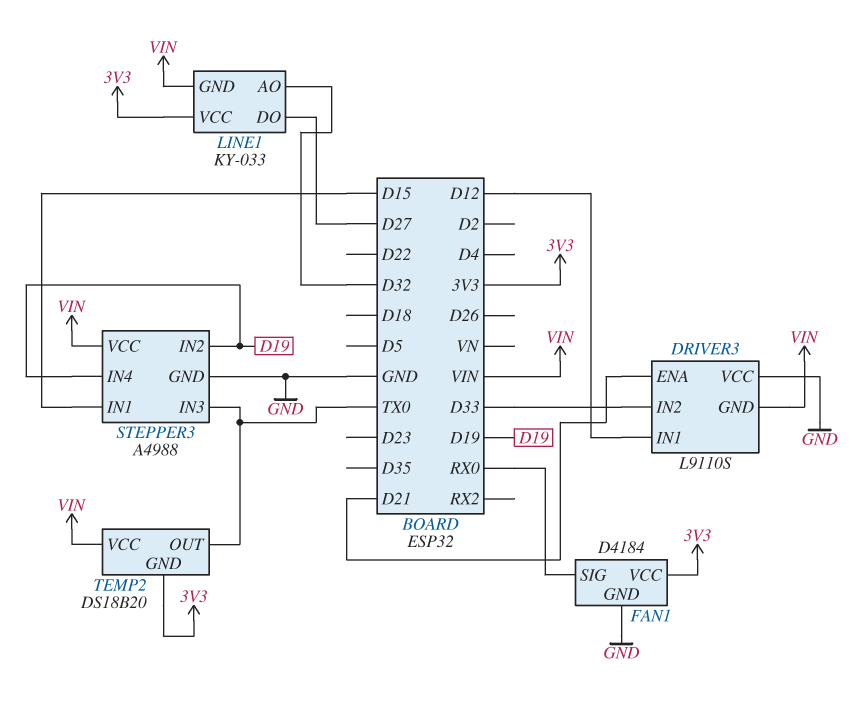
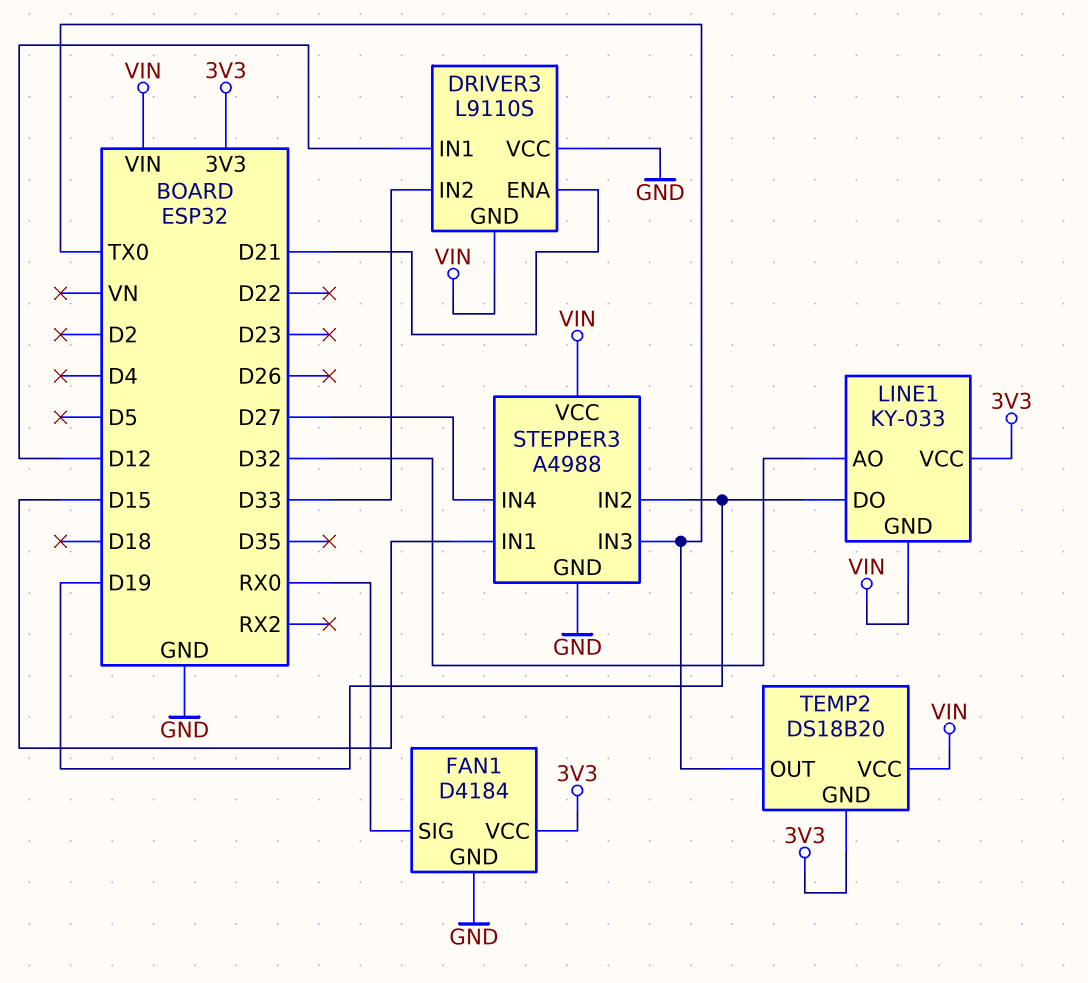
LINE1 pin DO: D27 -> D19
STEPPER3 pin IN4: D19 -> D27

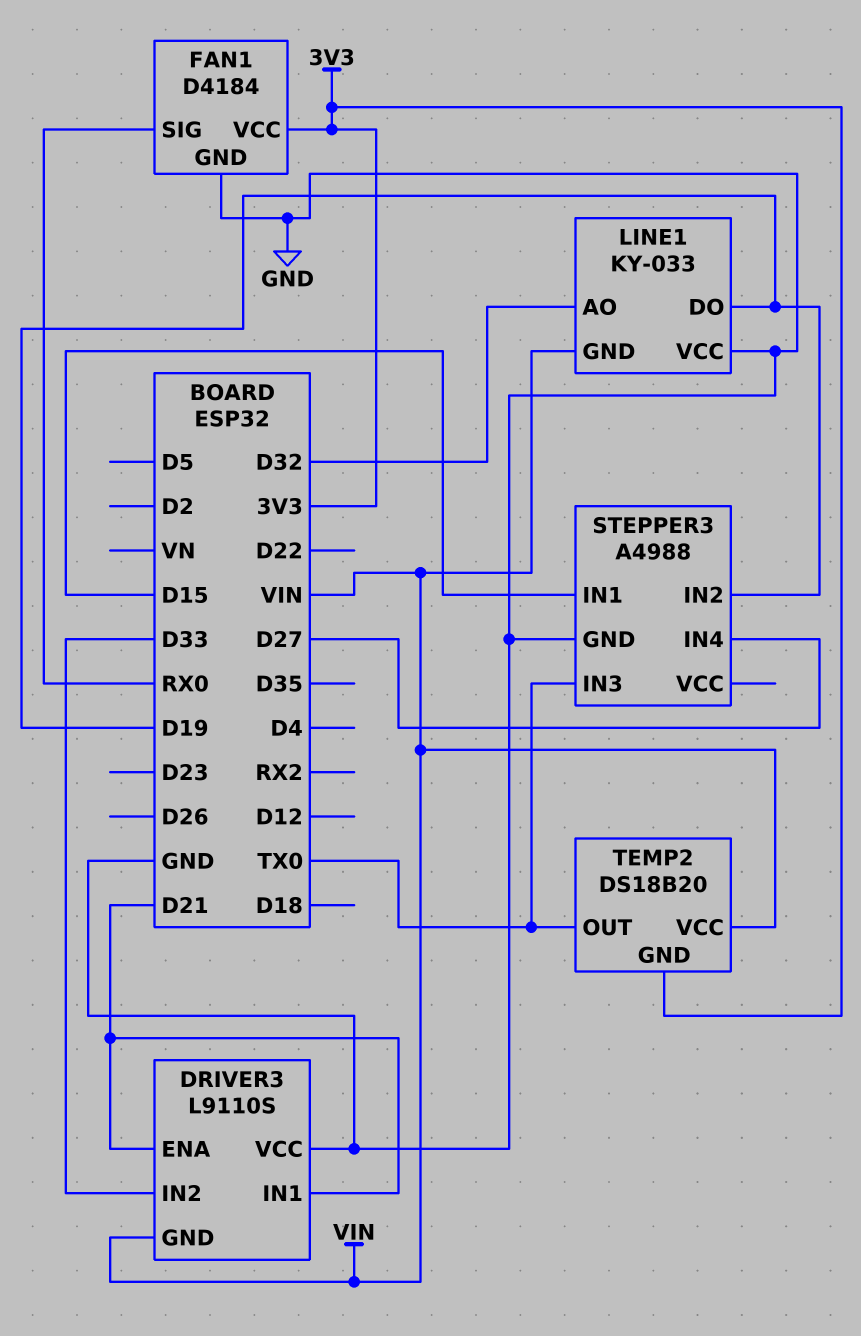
DRIVER3 pin IN1: D12 -> D21
LINE1 pin VCC: 3V3 -> GND
STEPPER3 pin VCC: VIN -> none

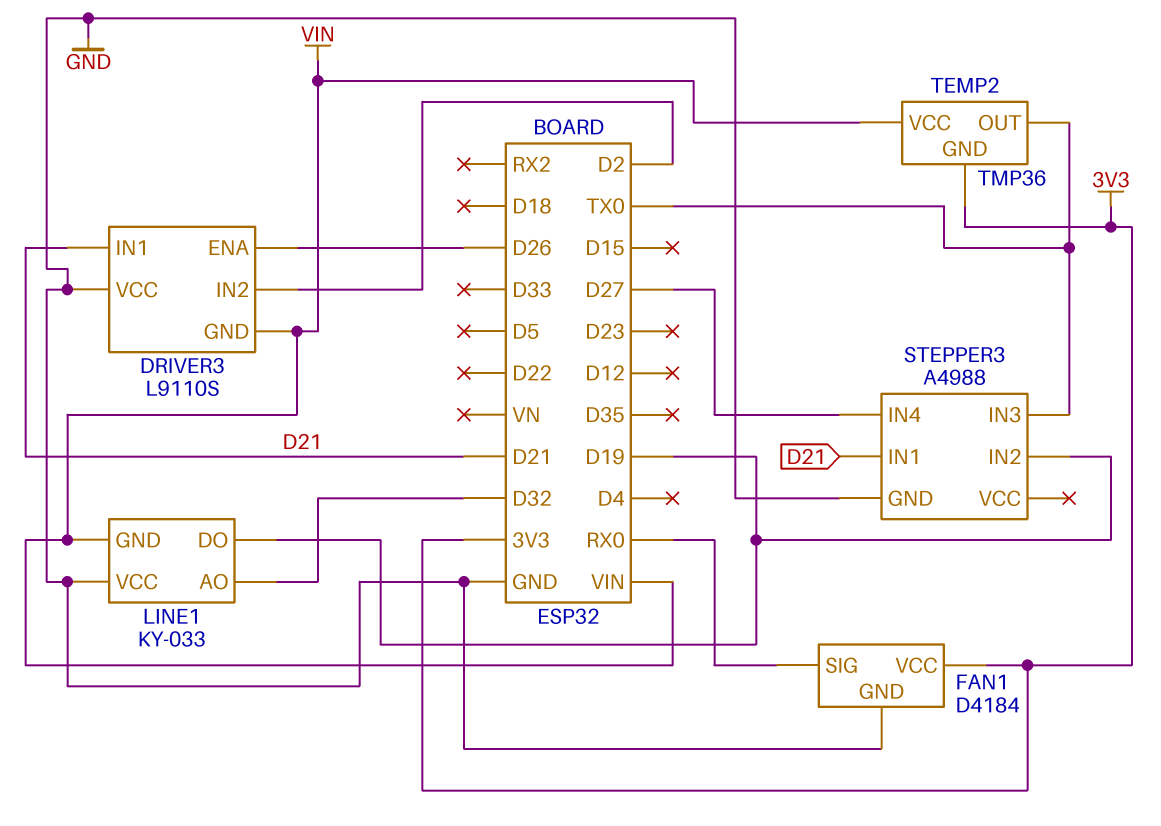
DRIVER3 pin ENA: D21 -> D26
DRIVER3 pin IN2: D33 -> D2
STEPPER3 pin IN1: D15 -> D21
TEMP2: DS18B20 -> TMP36

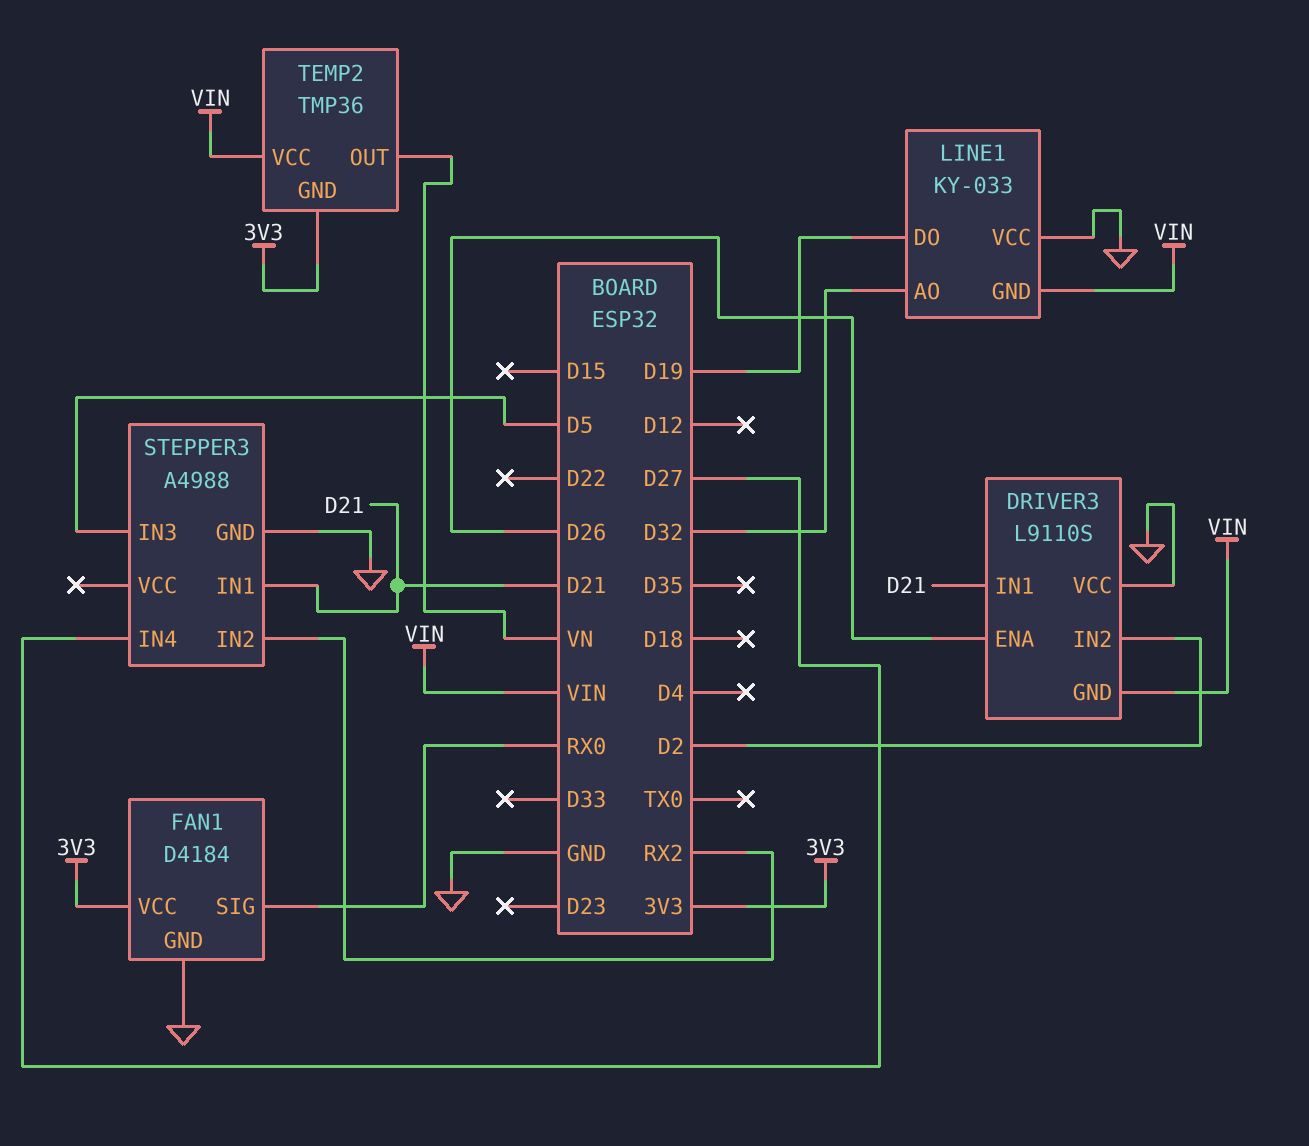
STEPPER3 pin IN2: D19 -> RX2
STEPPER3 pin IN3: TX0 -> D5
TEMP2 pin OUT: TX0 -> VN

